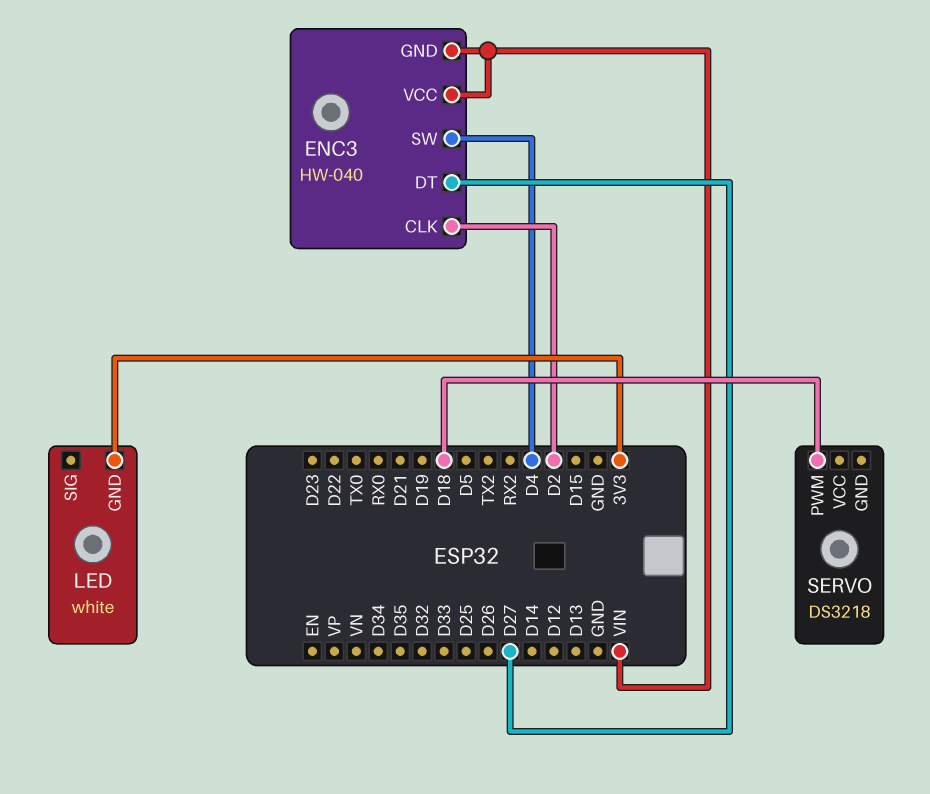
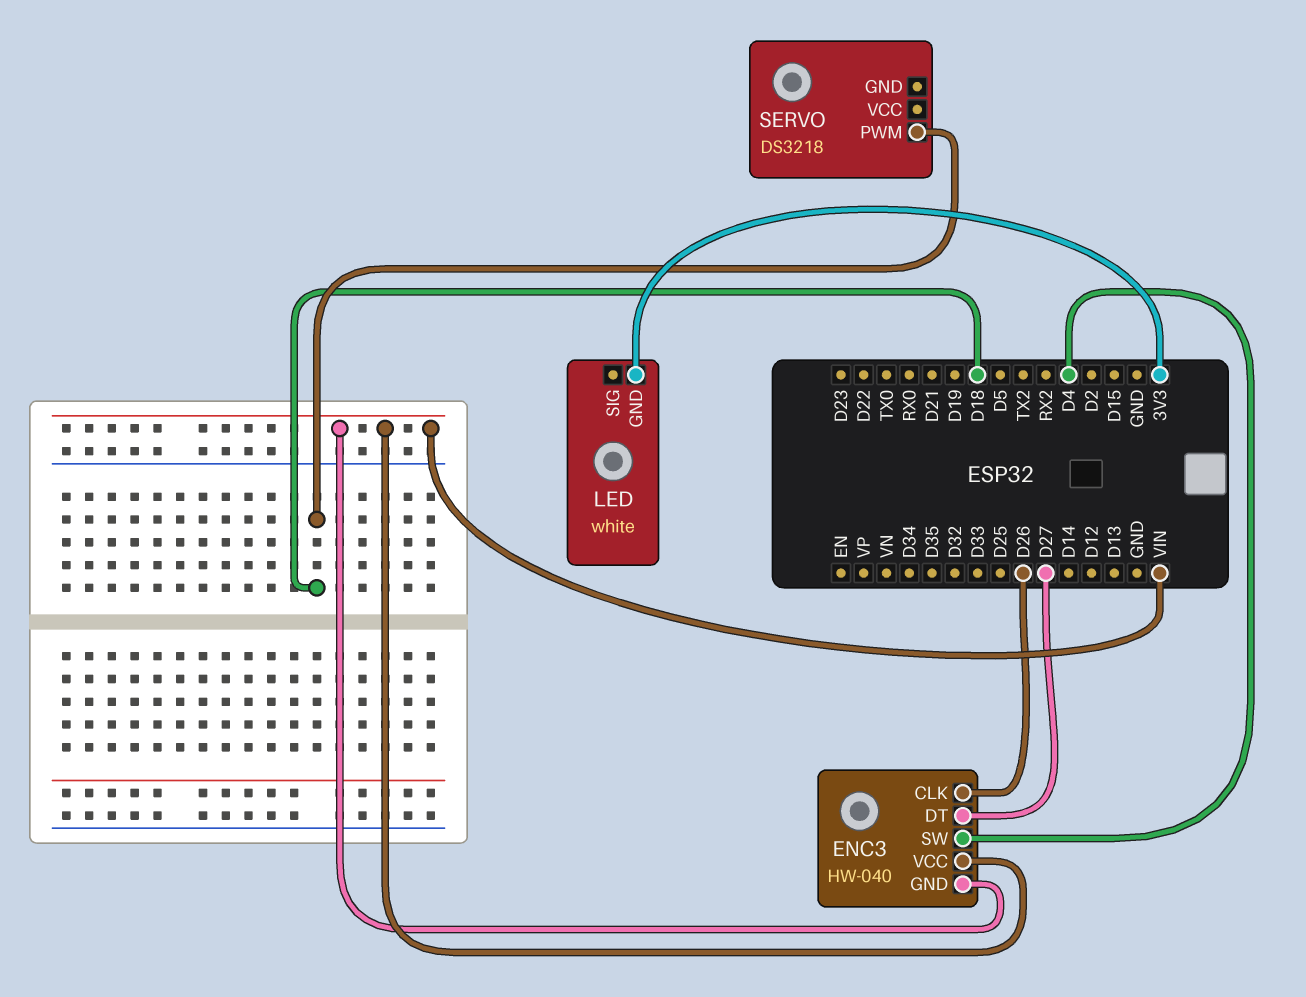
ENC3 pin CLK: D2 -> D26

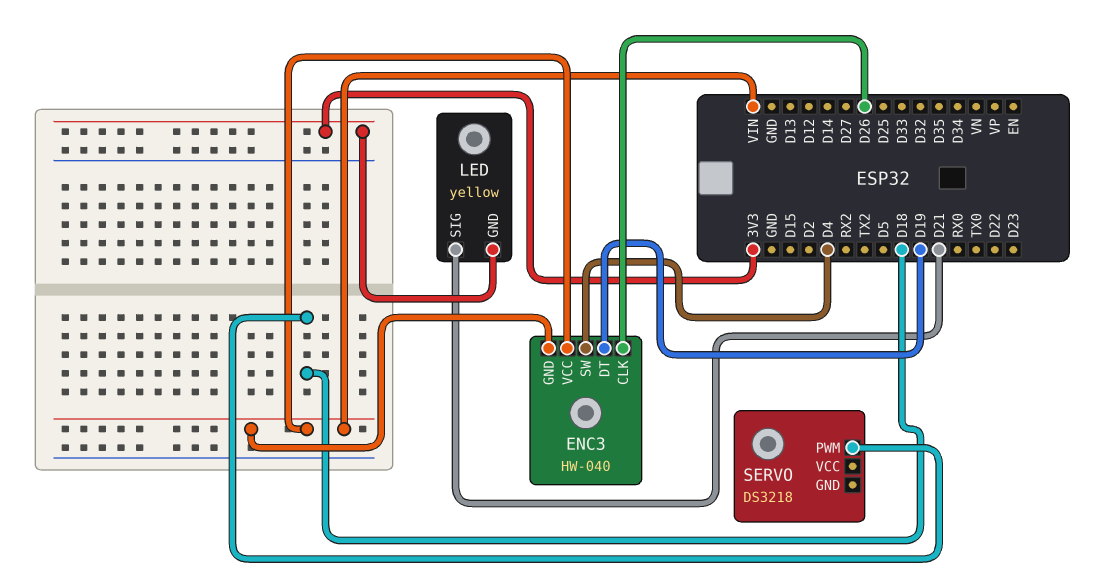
ENC3 pin DT: D27 -> D19
LED: white -> yellow
LED pin SIG: none -> D21

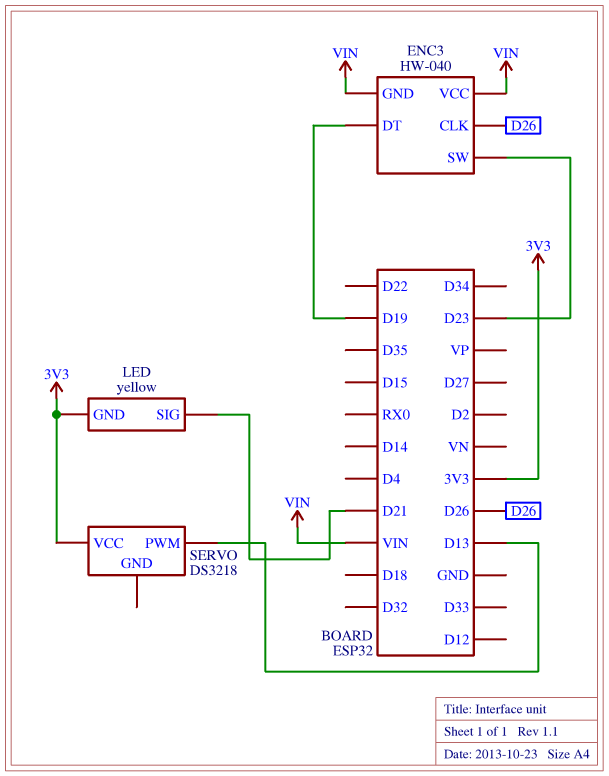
ENC3 pin SW: D4 -> D23
SERVO pin PWM: D18 -> D13
SERVO pin VCC: none -> 3V3

